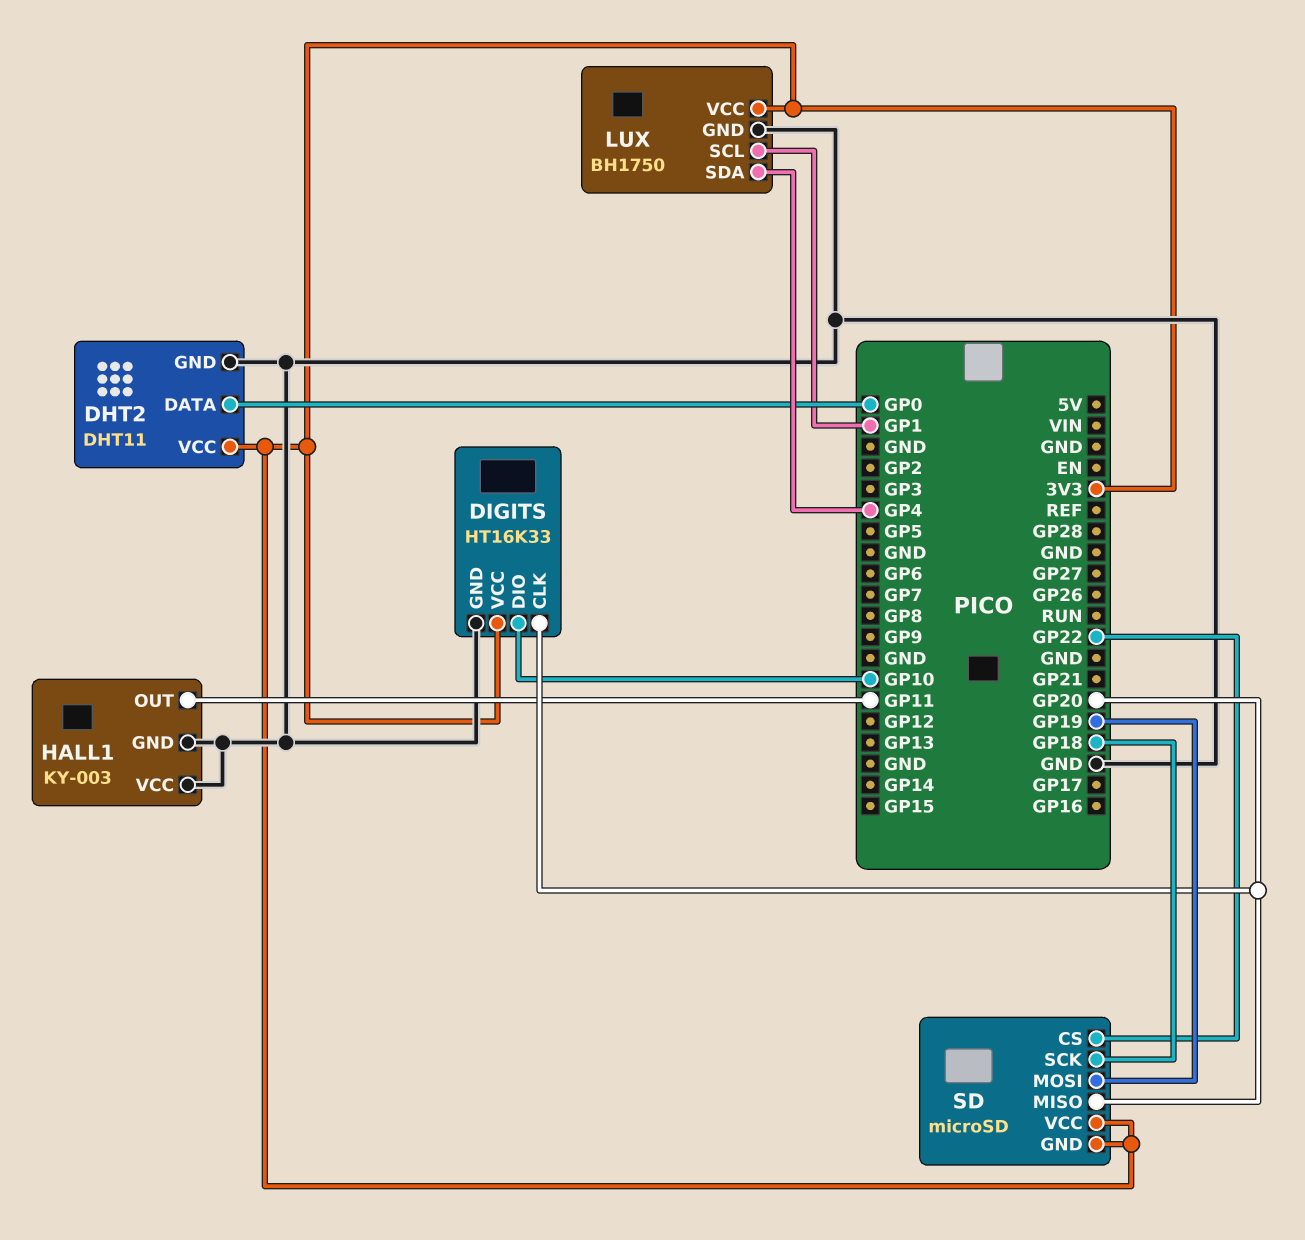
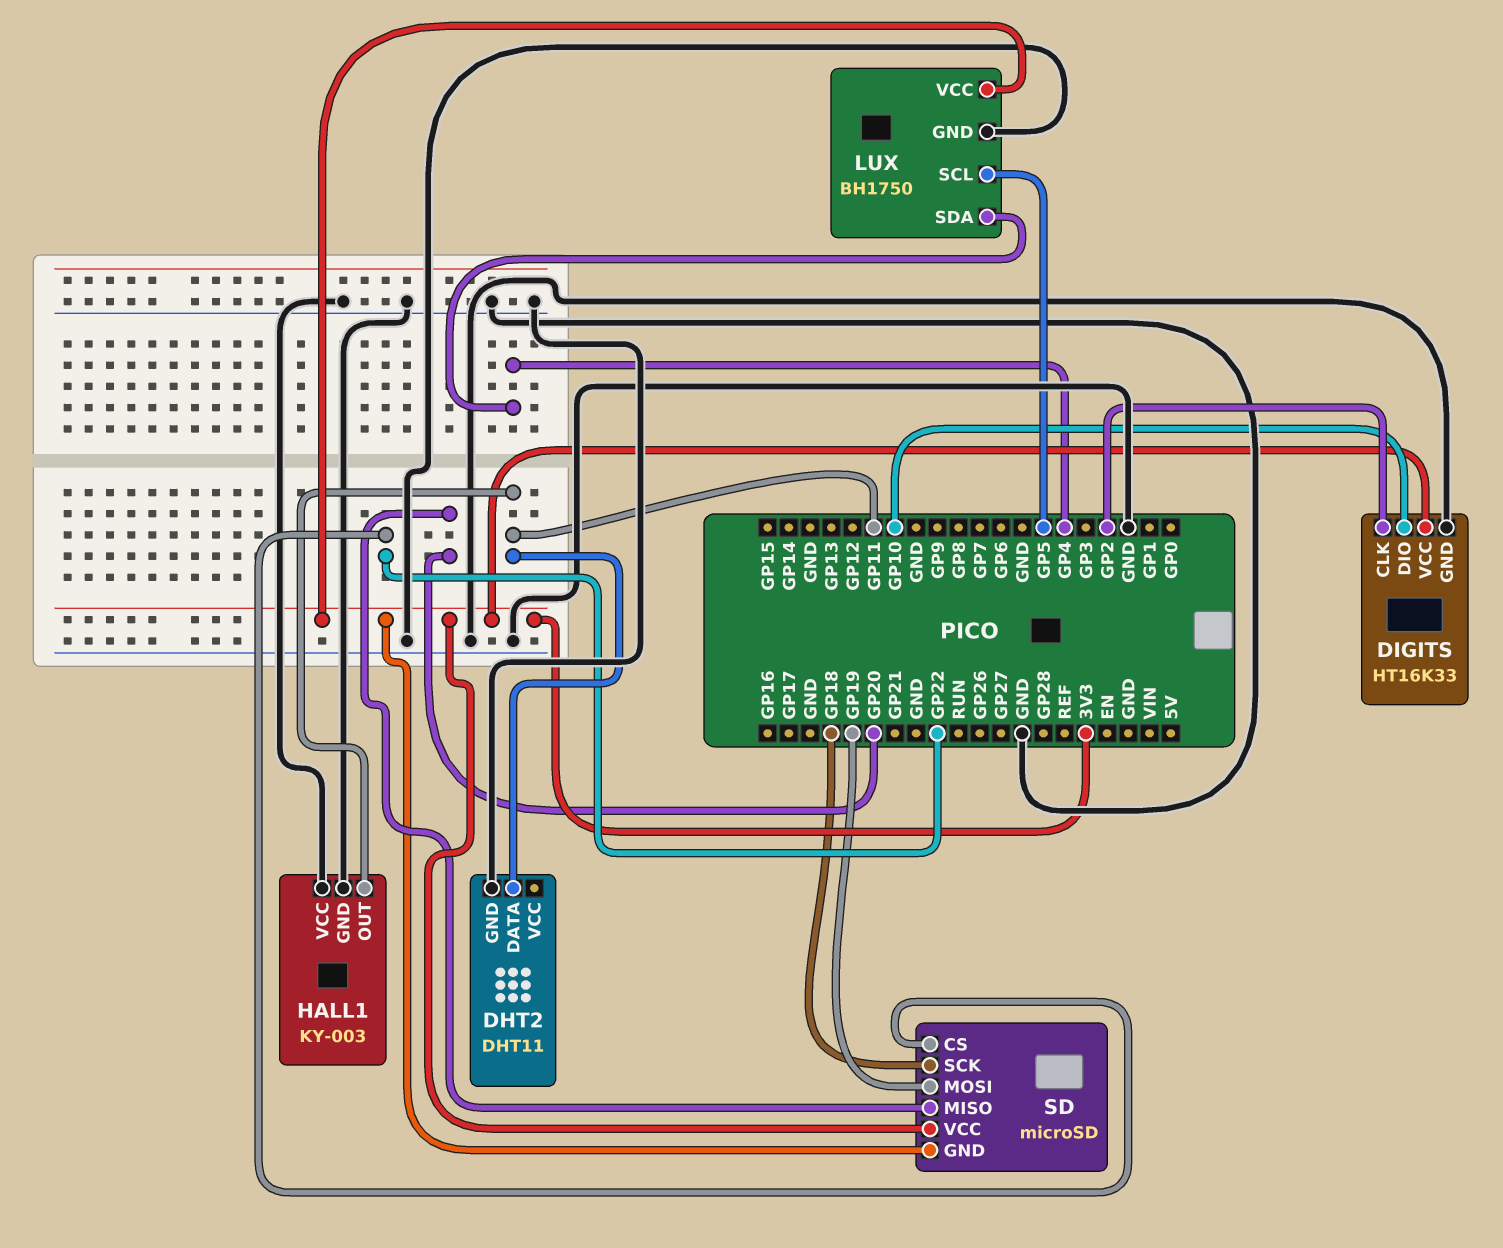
DHT2 pin DATA: GP0 -> GP11
DHT2 pin VCC: 3V3 -> none
DIGITS pin CLK: GP20 -> GP2
LUX pin SCL: GP1 -> GP5

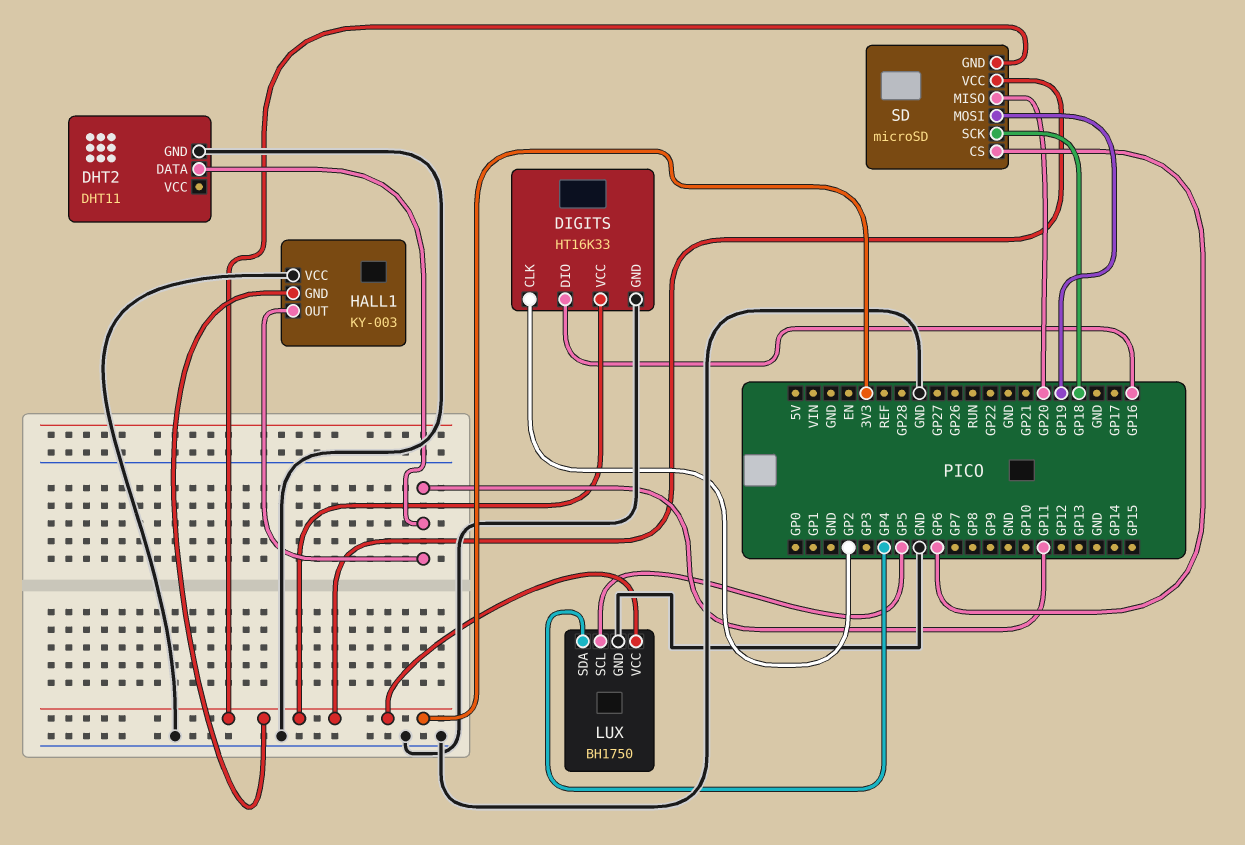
DIGITS pin DIO: GP10 -> GP16
HALL1 pin GND: GND -> 3V3
SD pin CS: GP22 -> GP6

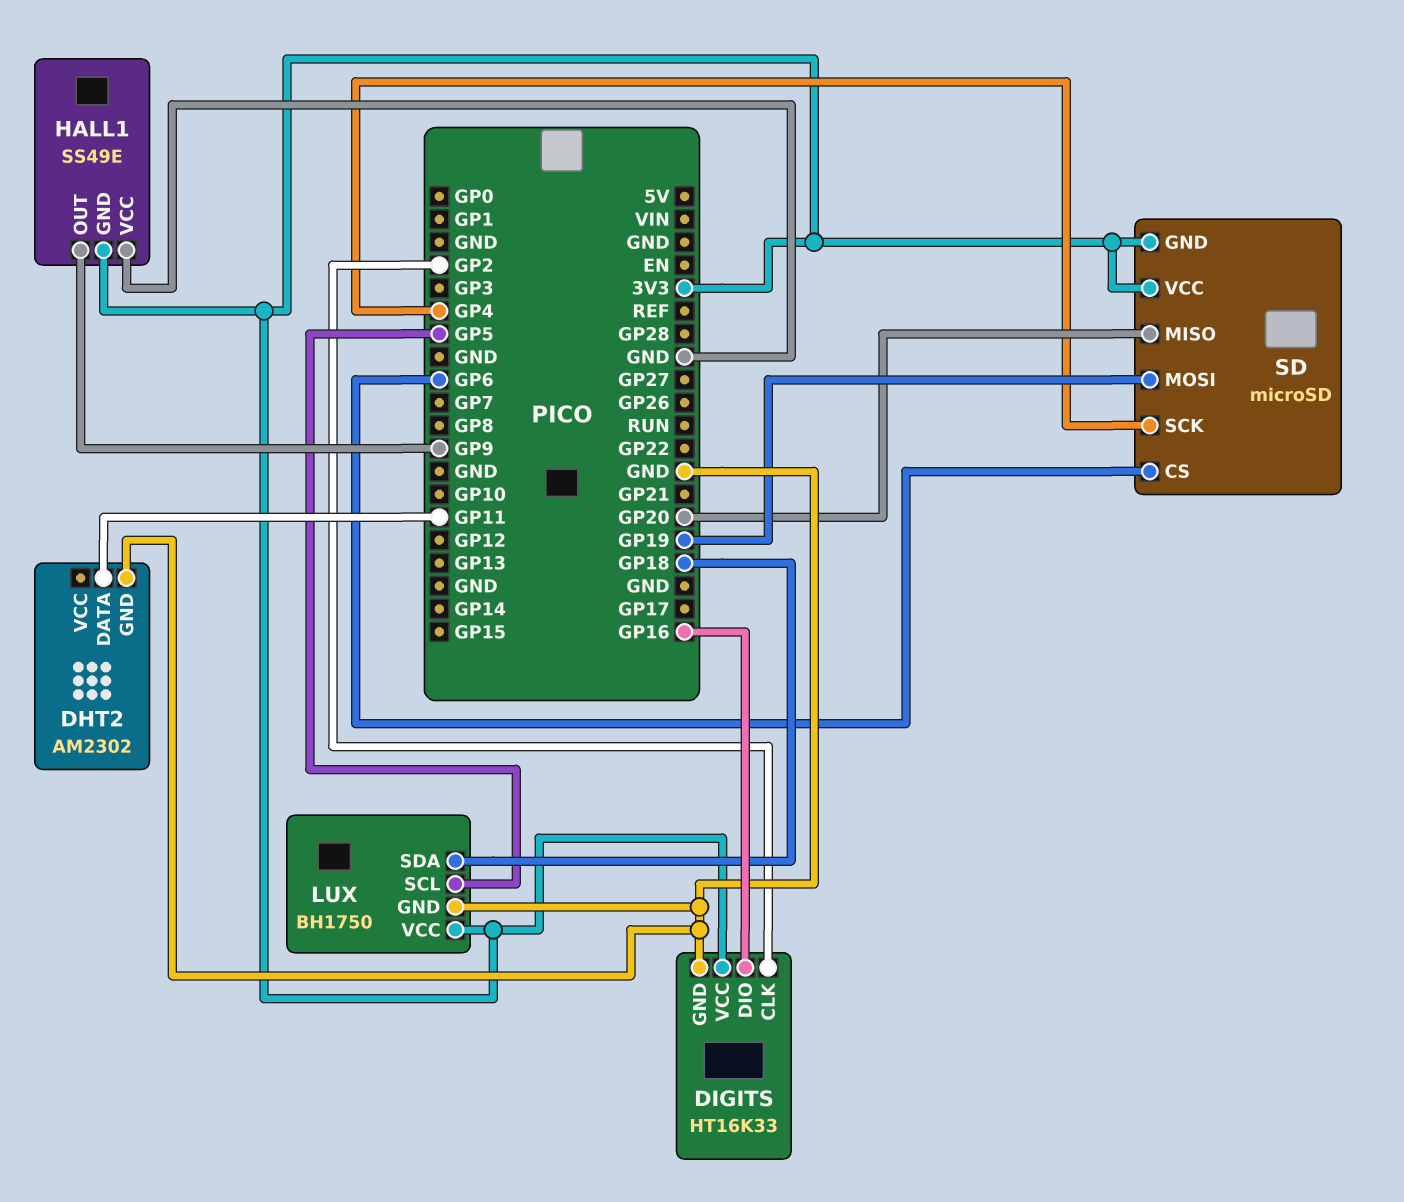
DHT2: DHT11 -> AM2302
HALL1: KY-003 -> SS49E
HALL1 pin OUT: GP11 -> GP9
LUX pin SDA: GP4 -> GP18
SD pin SCK: GP18 -> GP4

